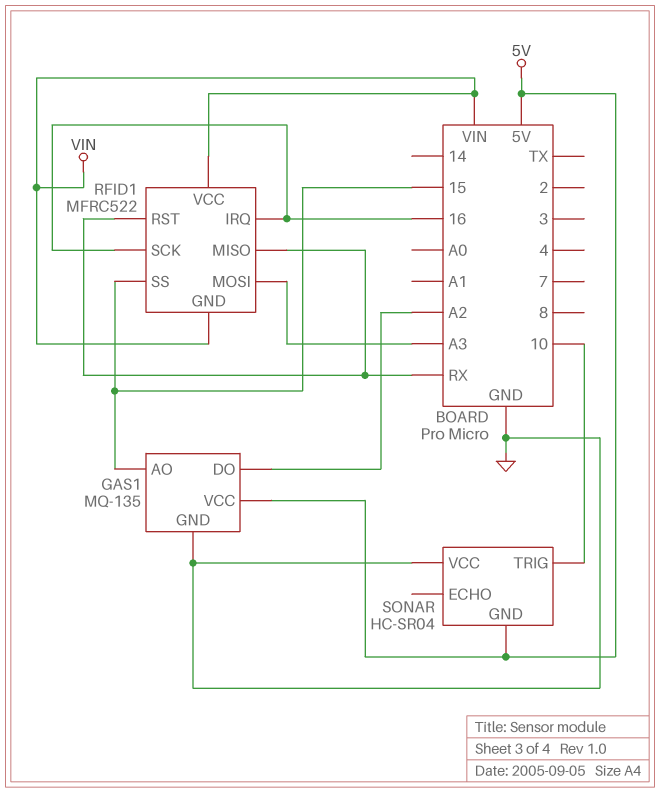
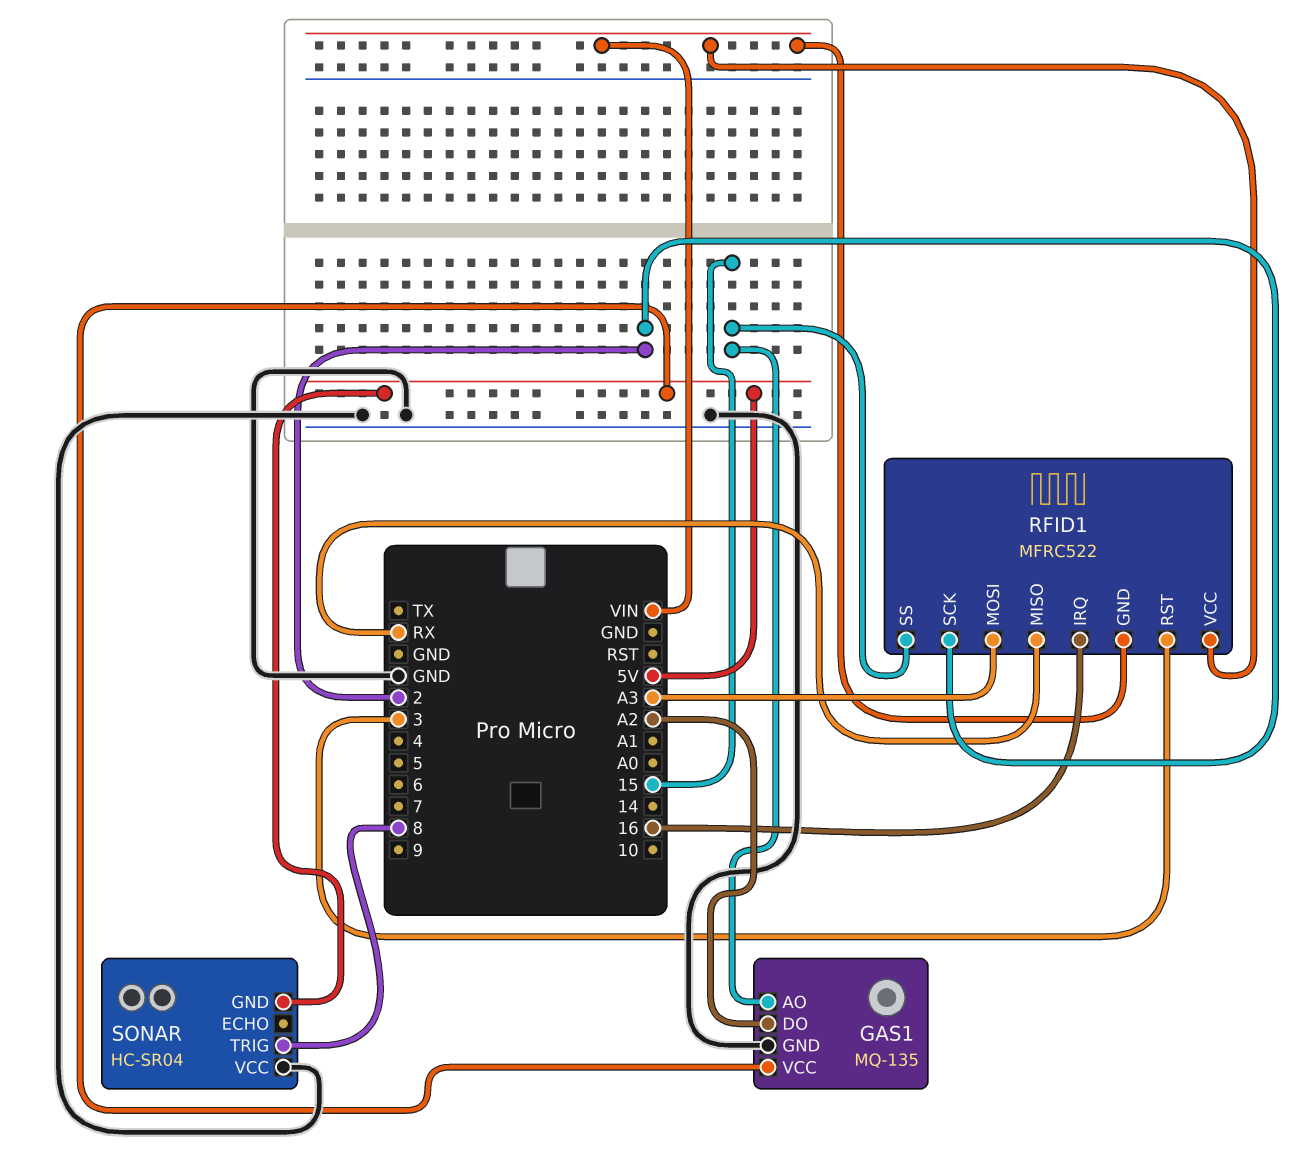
RFID1 pin RST: RX -> 3
RFID1 pin SCK: 16 -> 2
SONAR pin TRIG: 10 -> 8

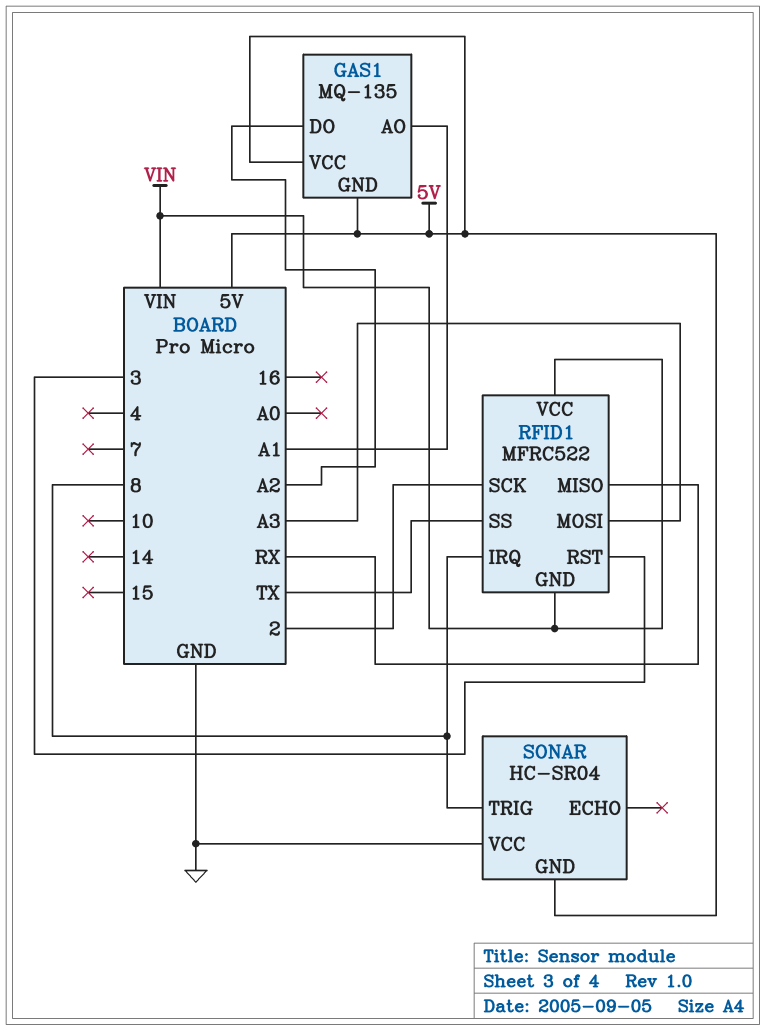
GAS1 pin AO: 15 -> A1
GAS1 pin GND: GND -> 5V
RFID1 pin IRQ: 16 -> 8
RFID1 pin SS: 15 -> TX

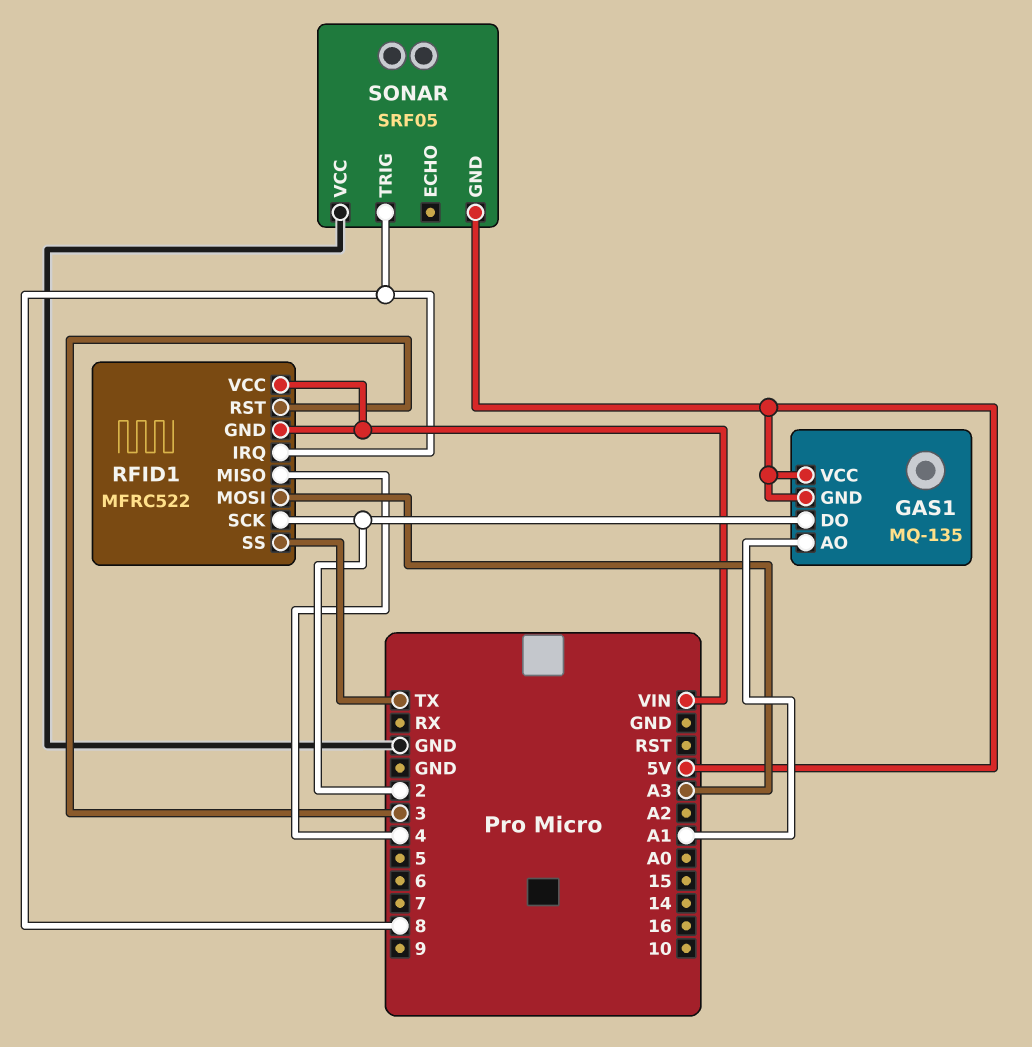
GAS1 pin DO: A2 -> 2
RFID1 pin MISO: RX -> 4
SONAR: HC-SR04 -> SRF05

